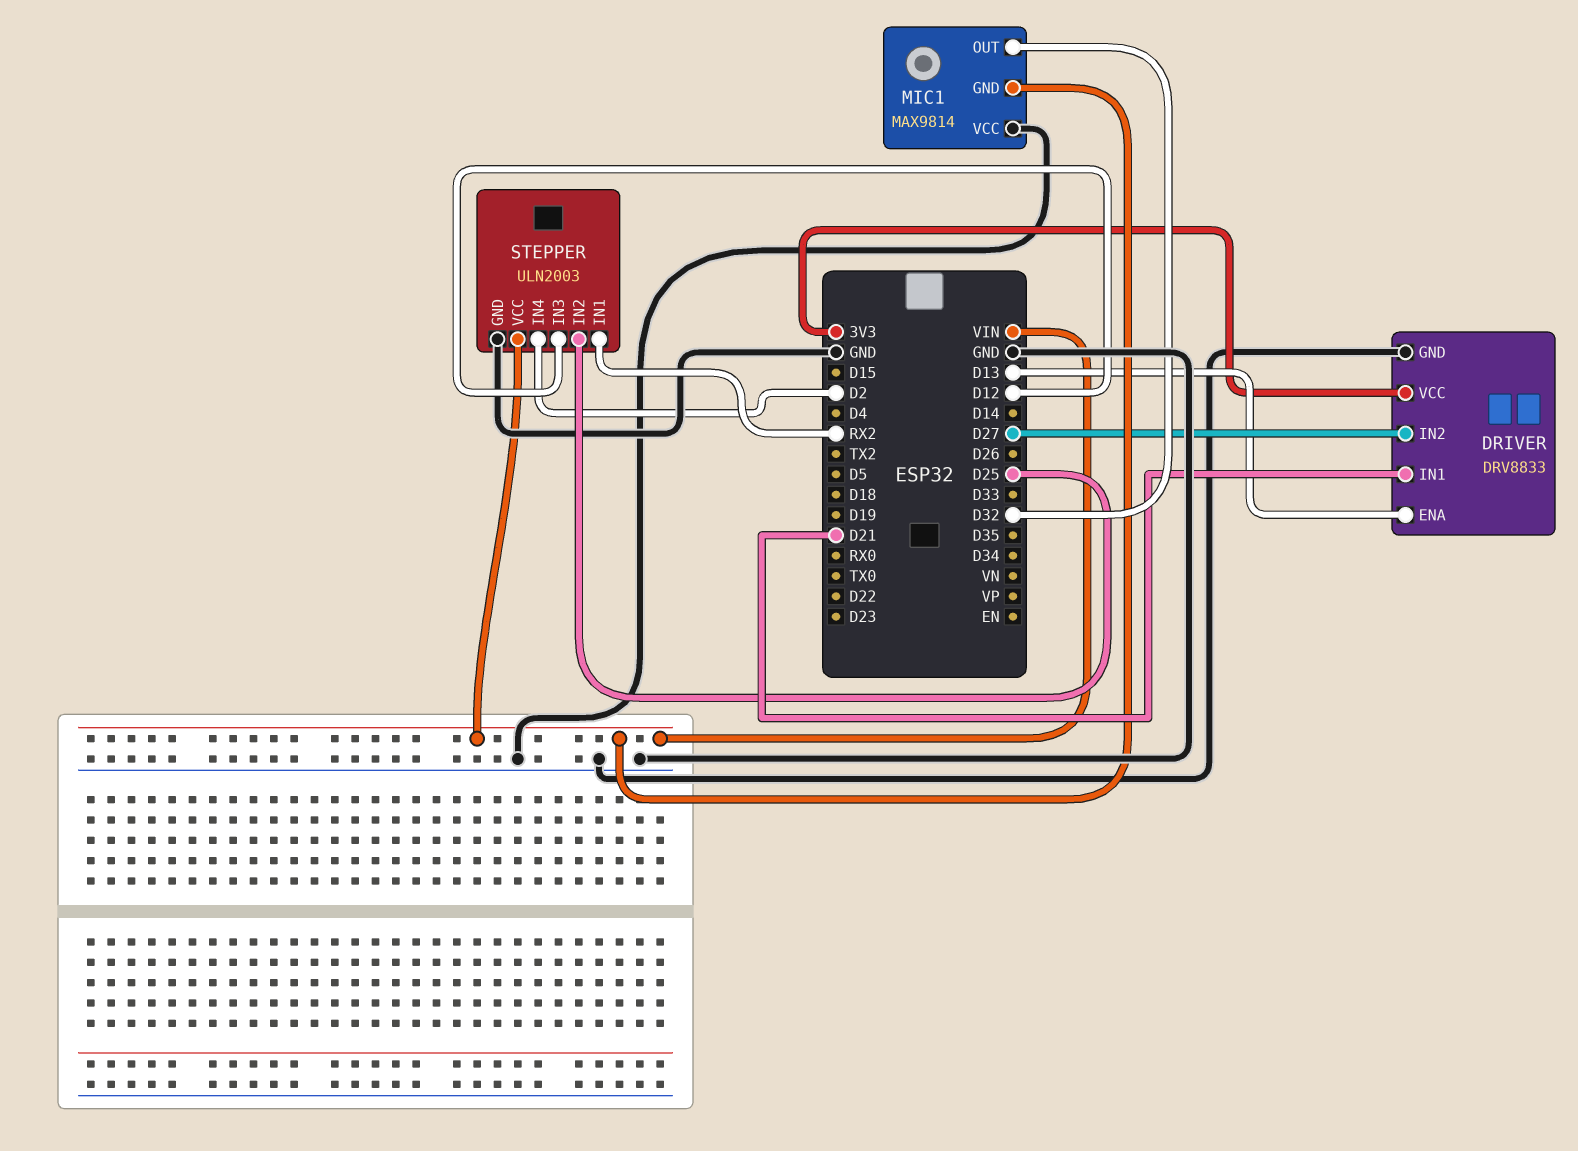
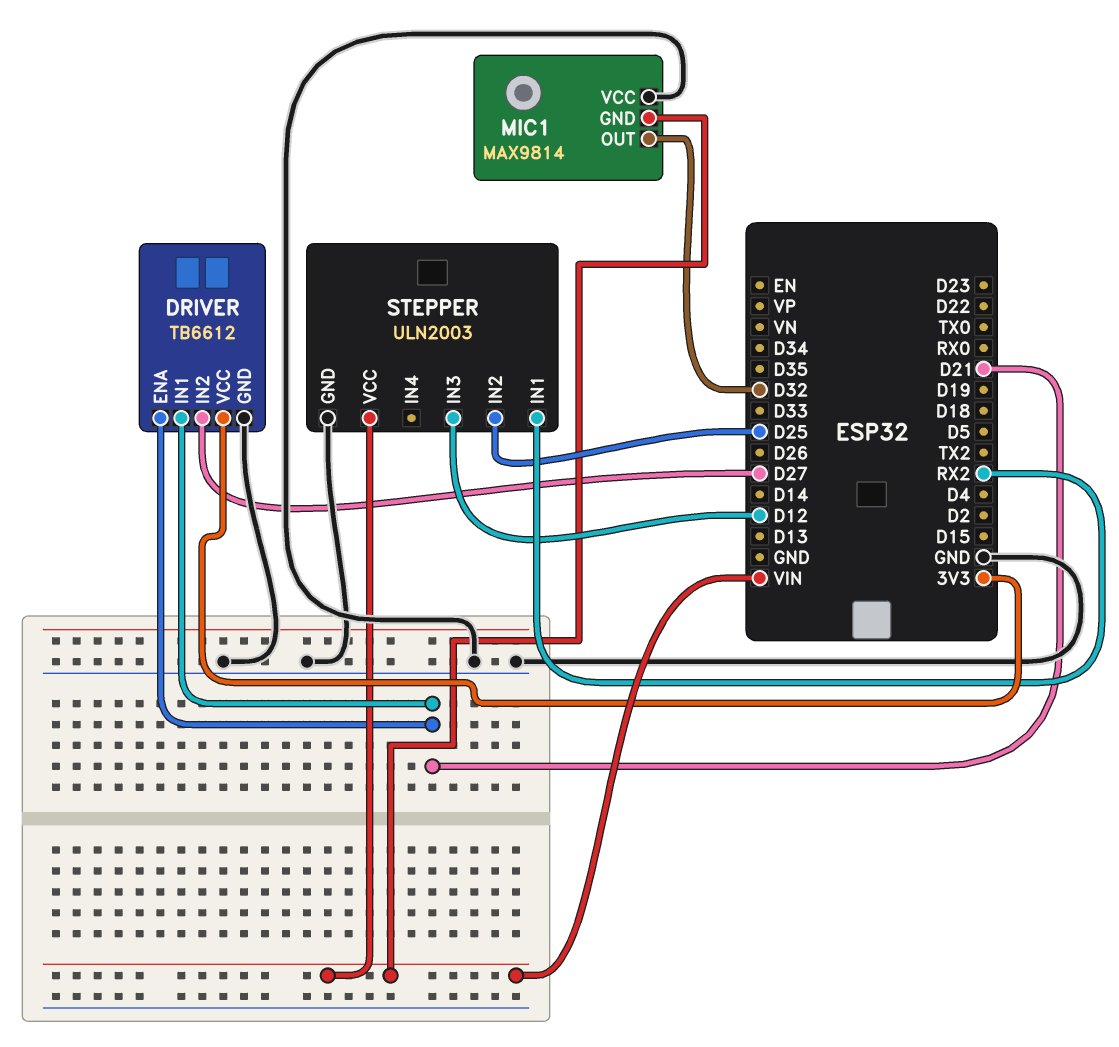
DRIVER: DRV8833 -> TB6612
DRIVER pin ENA: D13 -> D21
STEPPER pin IN4: D2 -> none

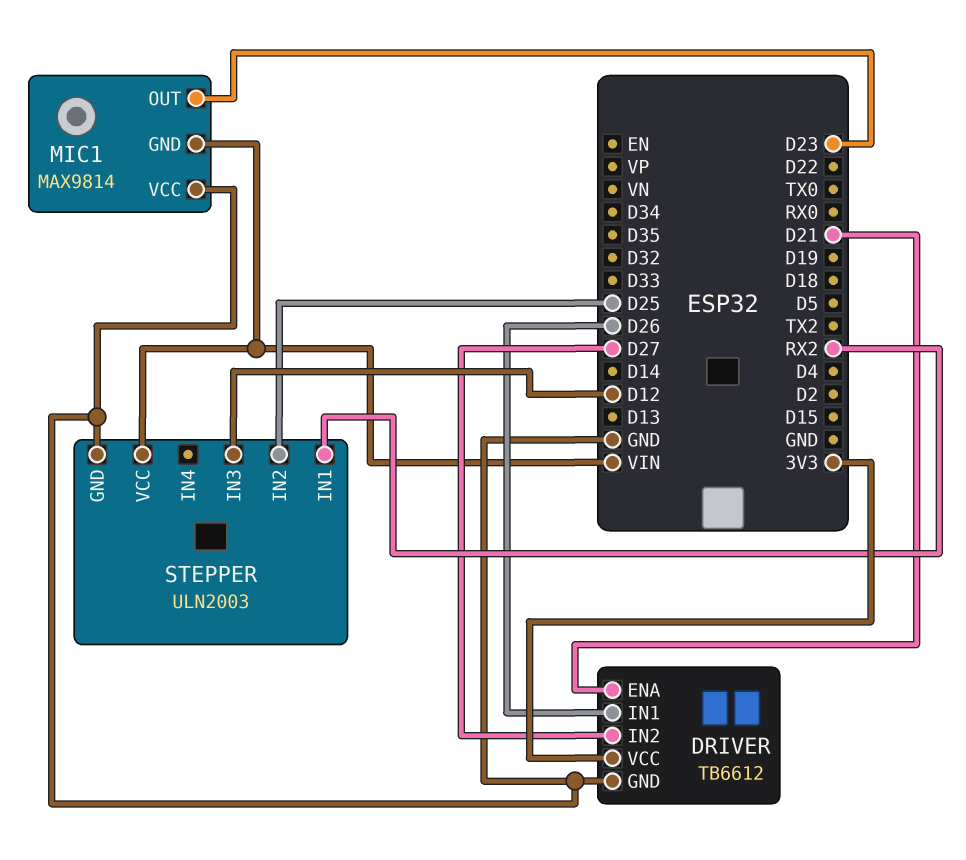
DRIVER pin IN1: D21 -> D26
MIC1 pin OUT: D32 -> D23

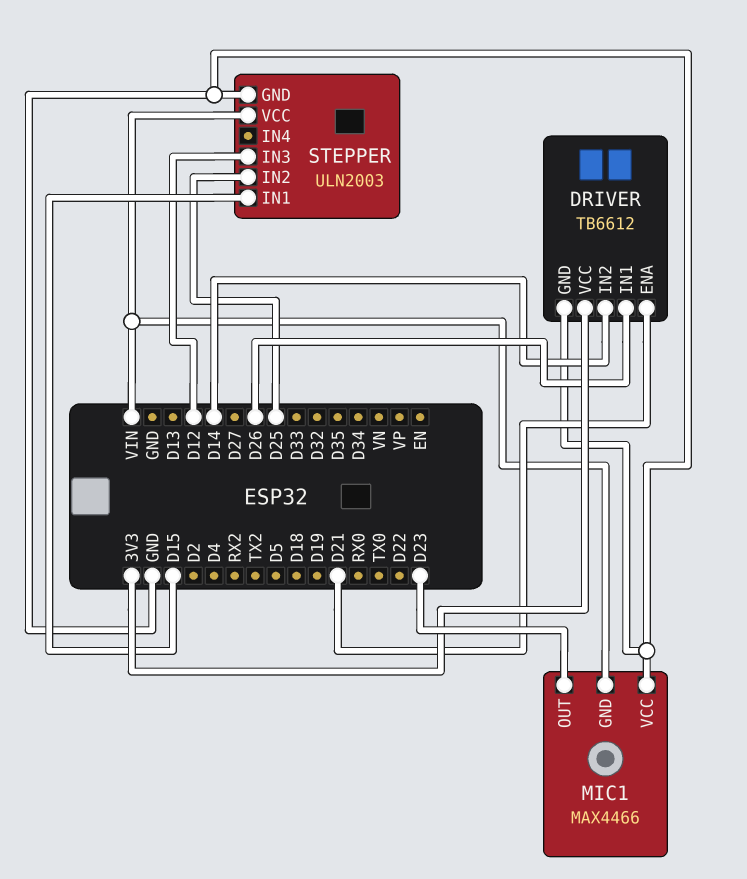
DRIVER pin IN2: D27 -> D14
MIC1: MAX9814 -> MAX4466
STEPPER pin IN1: RX2 -> D15

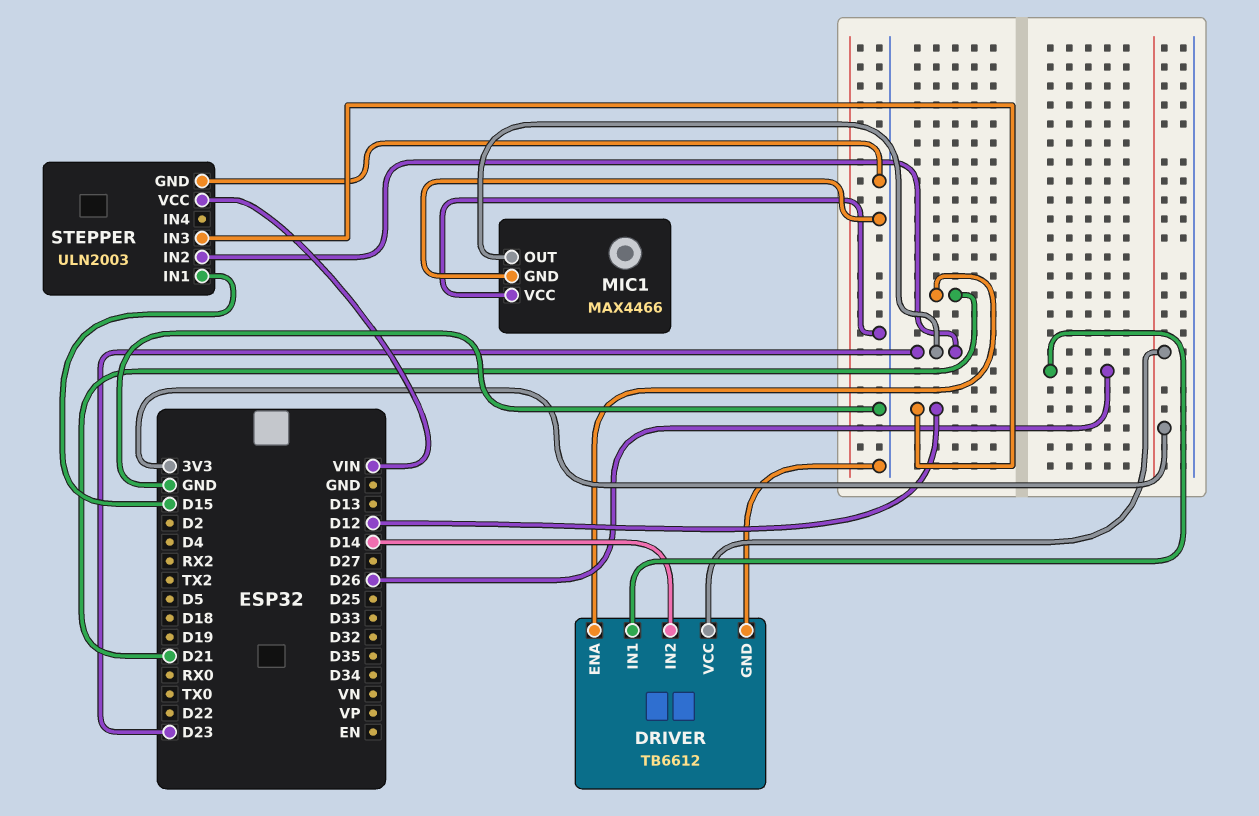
MIC1 pin GND: VIN -> GND
STEPPER pin IN2: D25 -> D23

